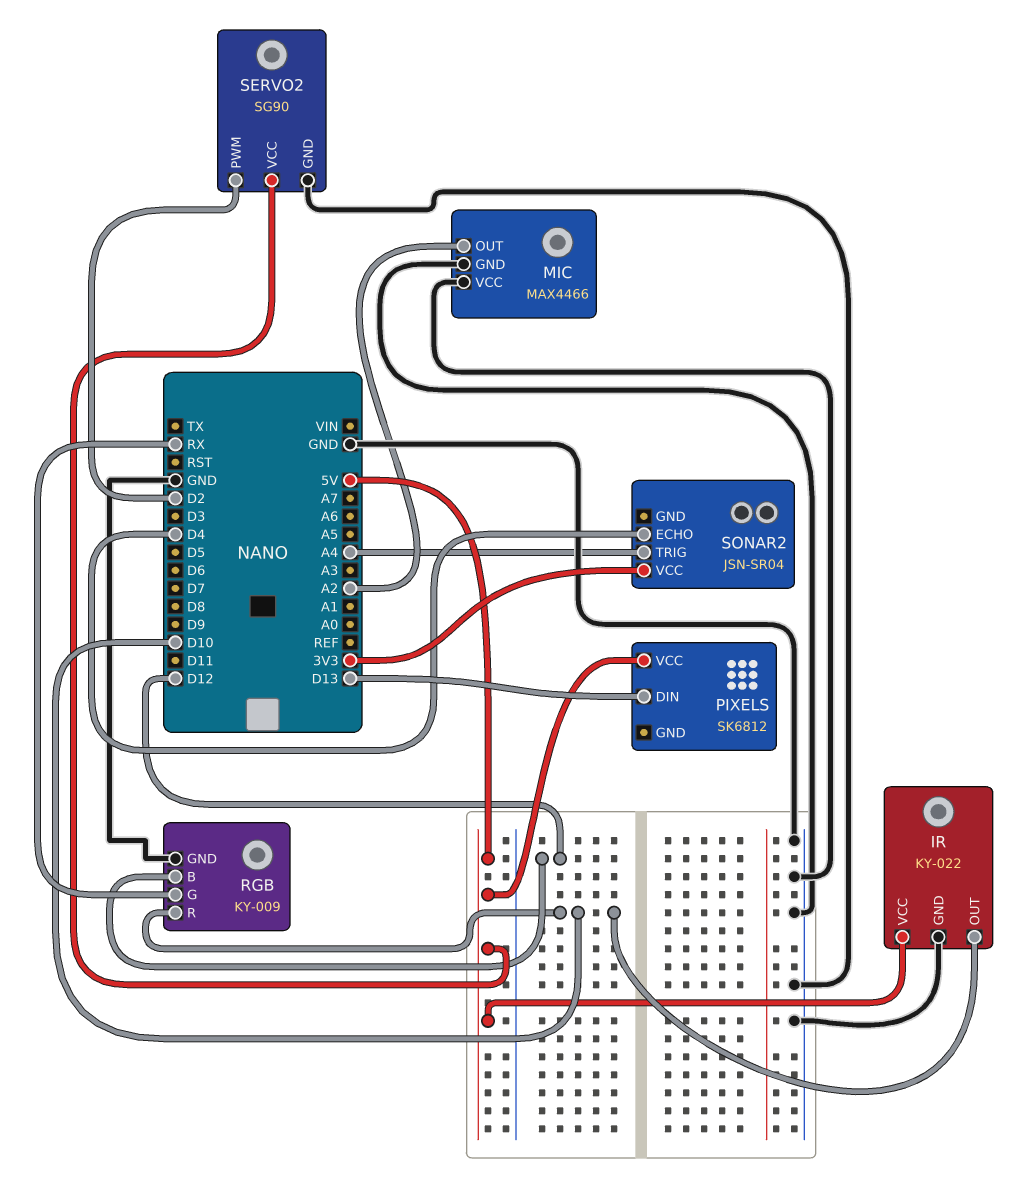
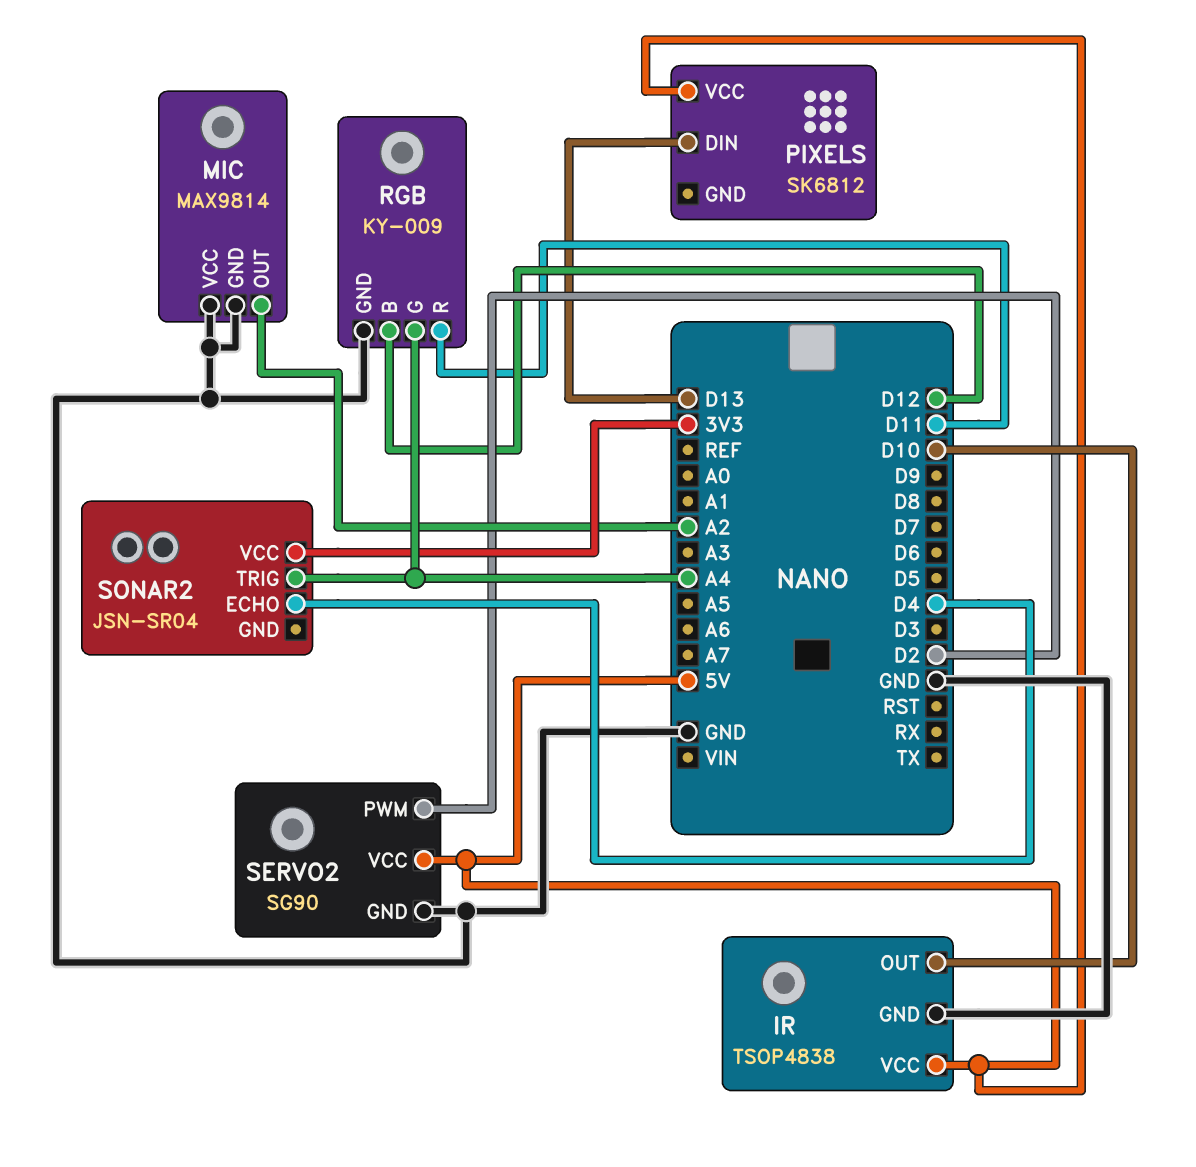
IR: KY-022 -> TSOP4838
MIC: MAX4466 -> MAX9814
RGB pin G: RX -> A4
RGB pin R: D10 -> D11

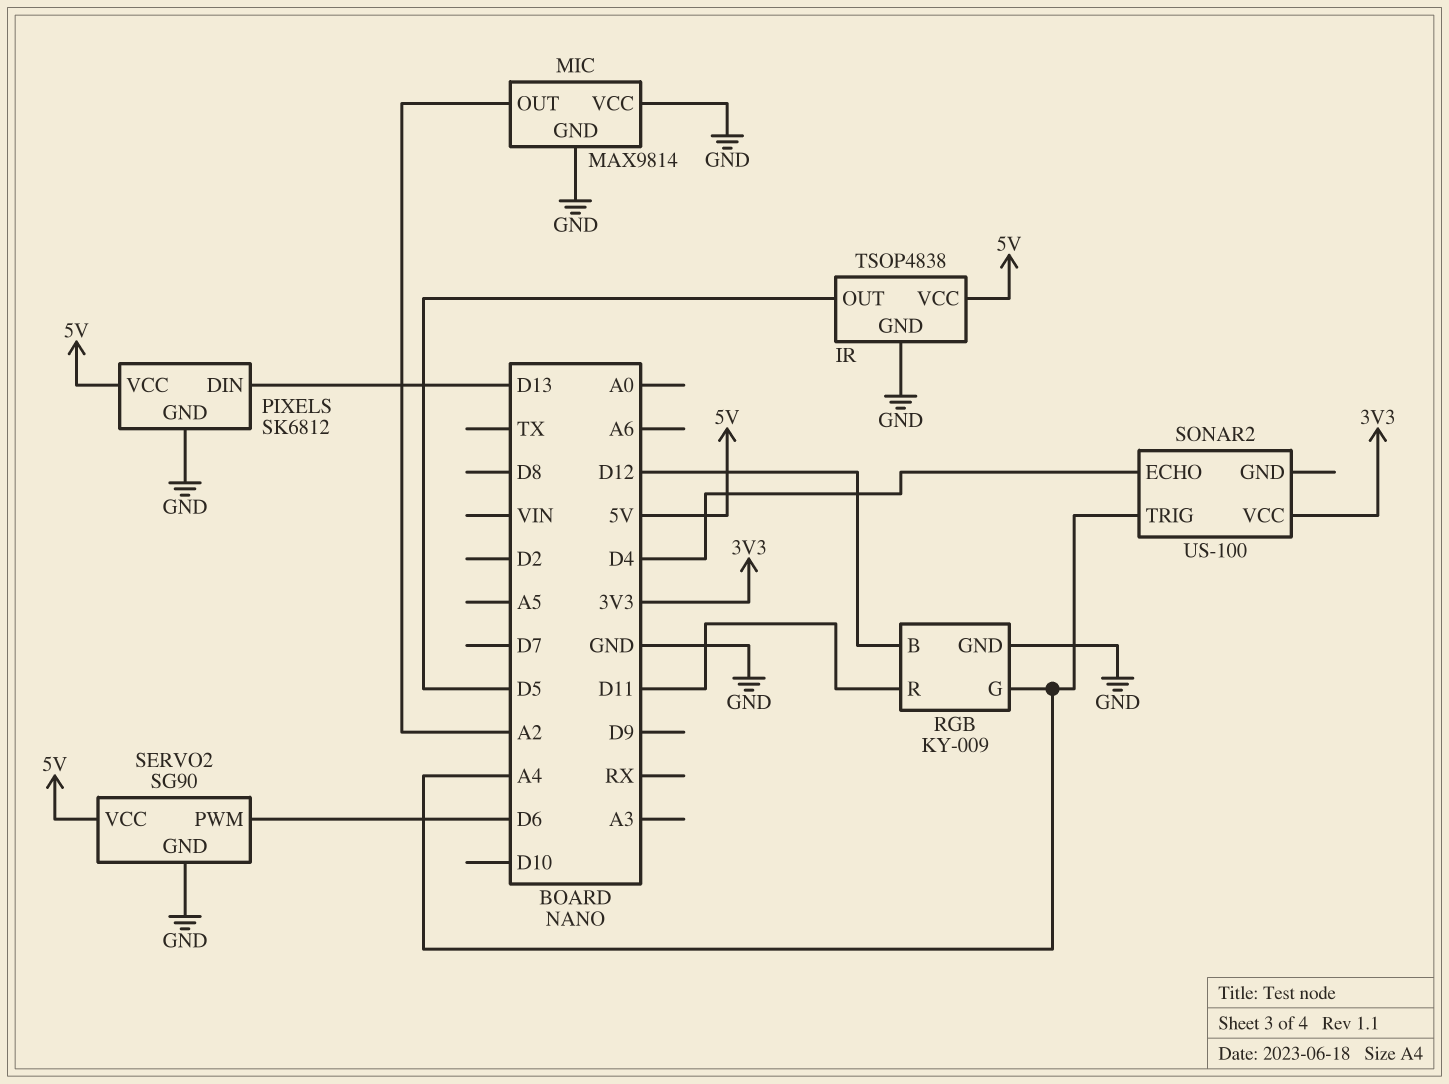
IR pin OUT: D10 -> D5
PIXELS pin GND: none -> GND
SERVO2 pin PWM: D2 -> D6
SONAR2: JSN-SR04 -> US-100

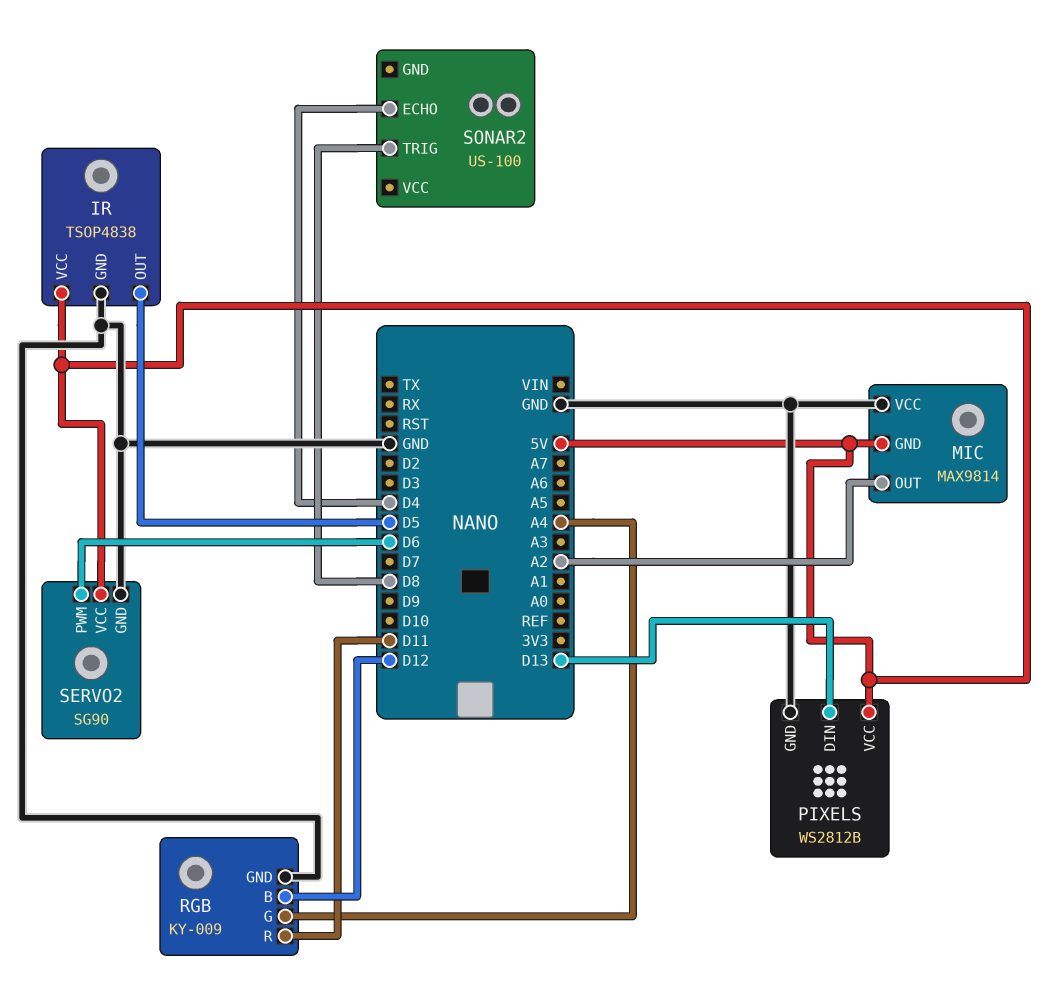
MIC pin GND: GND -> 5V
PIXELS: SK6812 -> WS2812B
SONAR2 pin TRIG: A4 -> D8
SONAR2 pin VCC: 3V3 -> none

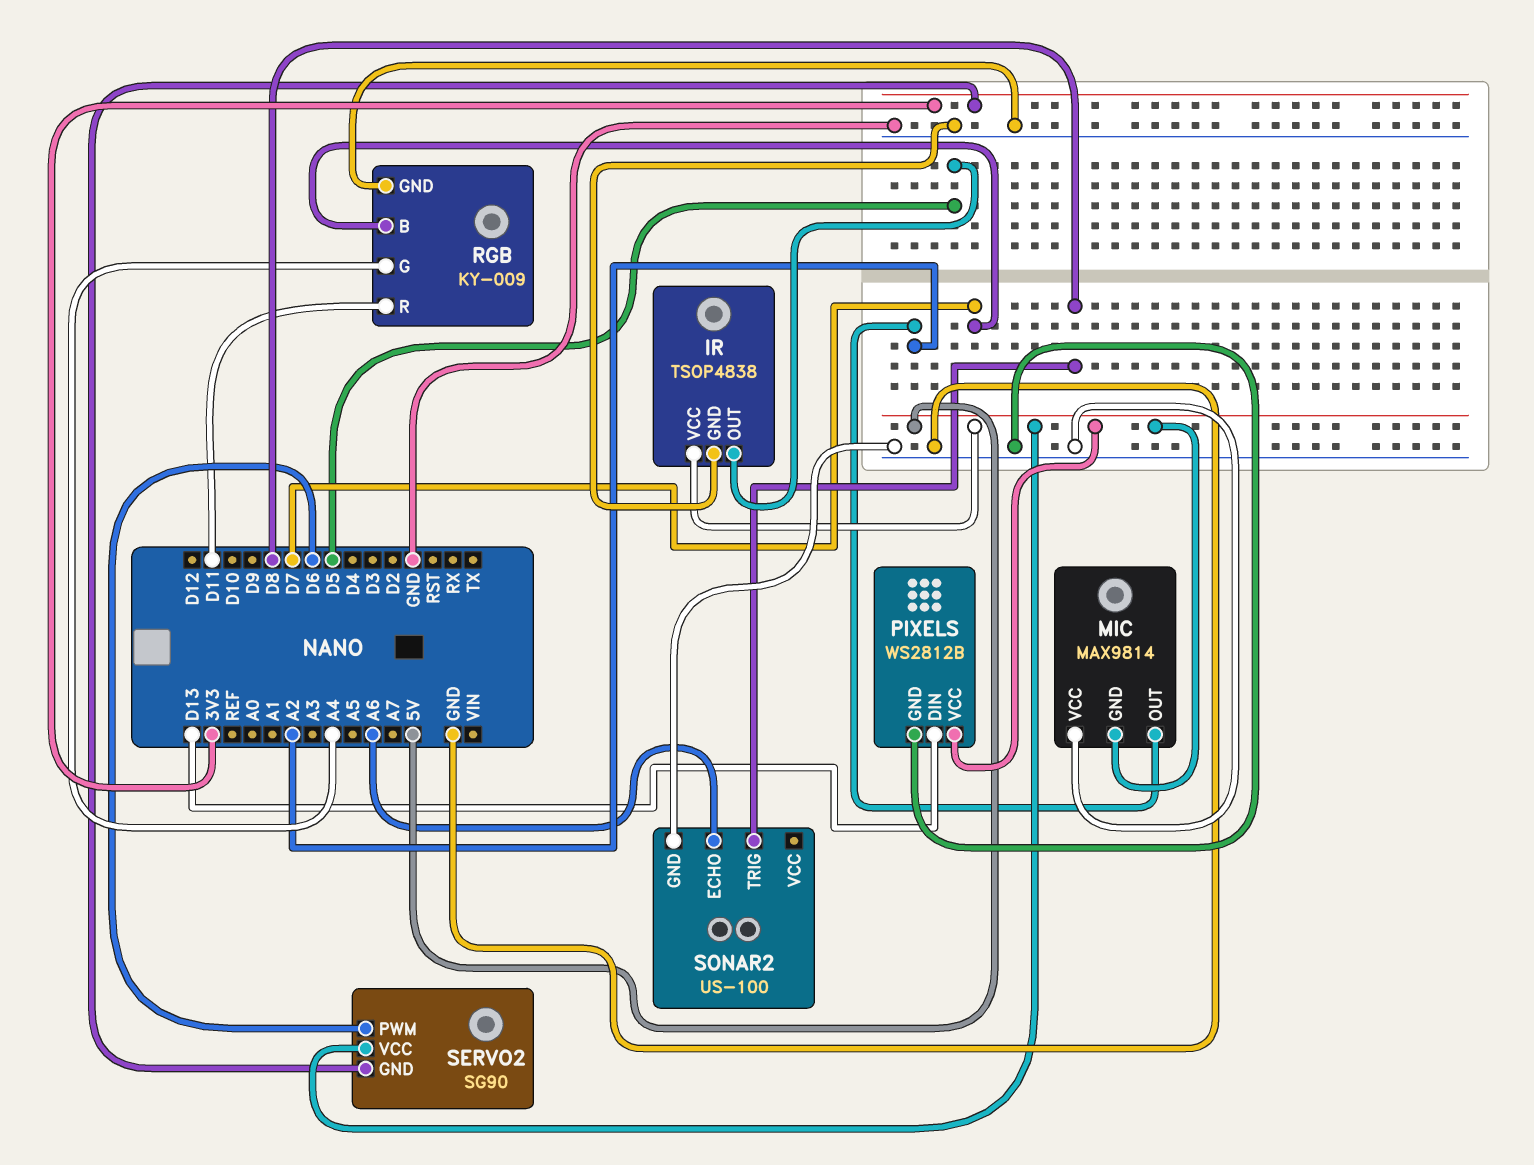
RGB pin B: D12 -> D7
SERVO2 pin GND: GND -> 3V3
SONAR2 pin ECHO: D4 -> A6
SONAR2 pin GND: none -> GND

